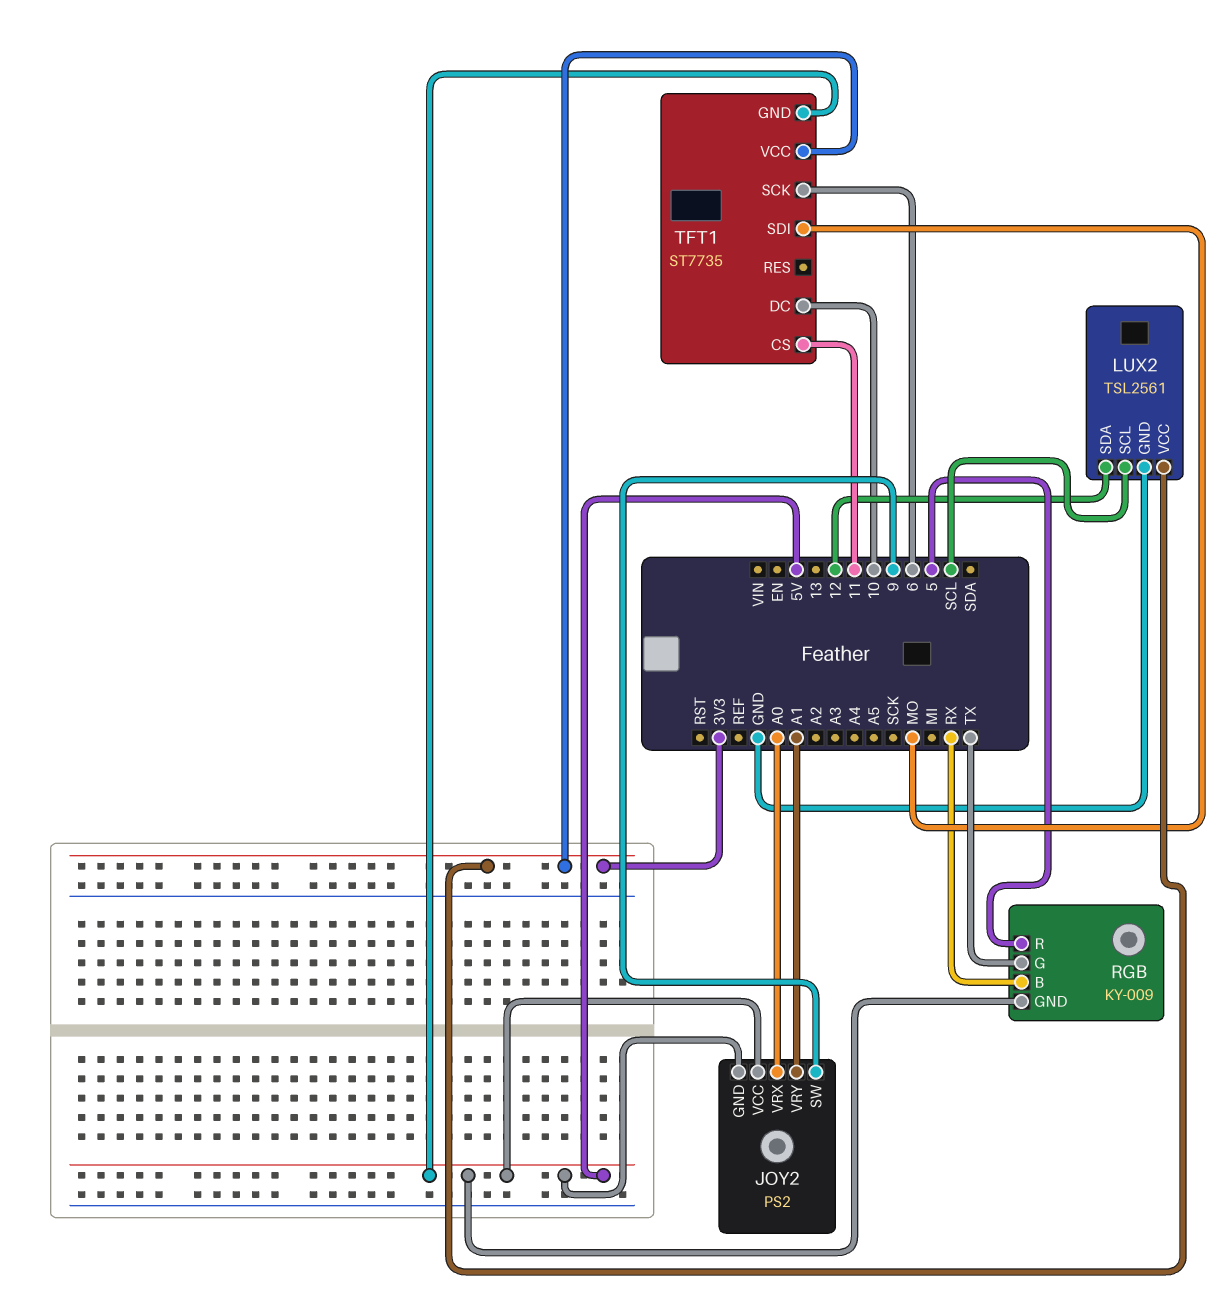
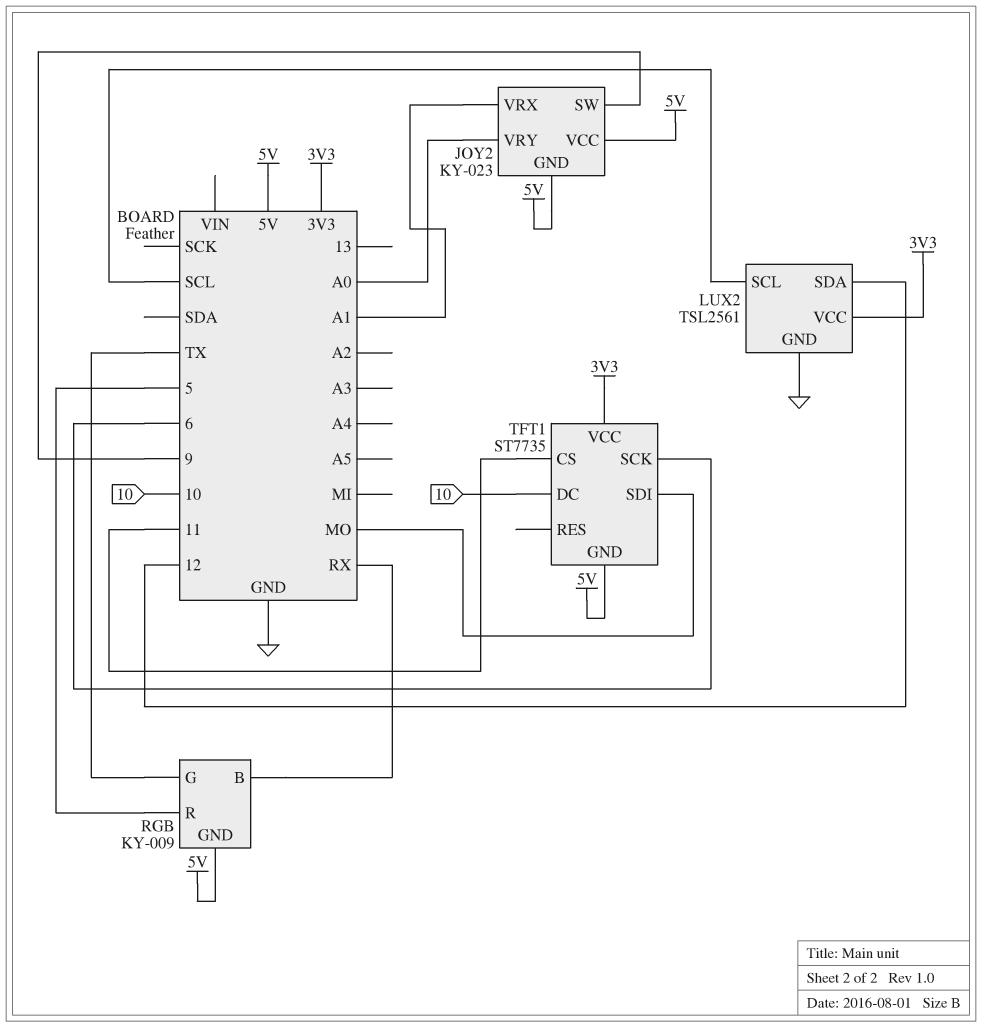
JOY2: PS2 -> KY-023
JOY2 pin VRX: A0 -> A1
JOY2 pin VRY: A1 -> A0

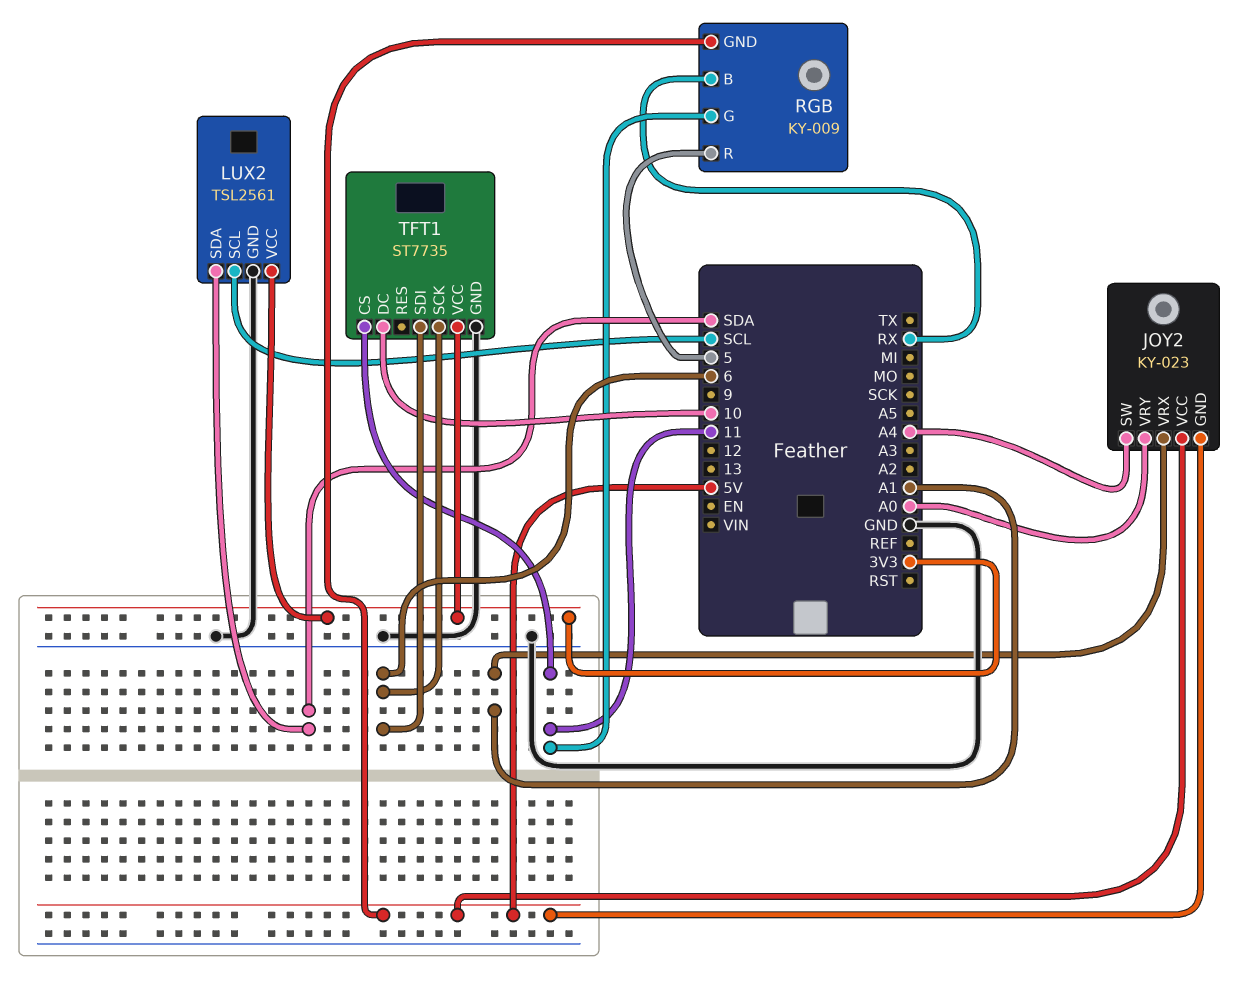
JOY2 pin SW: 9 -> A4
LUX2 pin SDA: 12 -> SDA
RGB pin G: TX -> 11
TFT1 pin GND: 5V -> GND
TFT1 pin SDI: MO -> 6

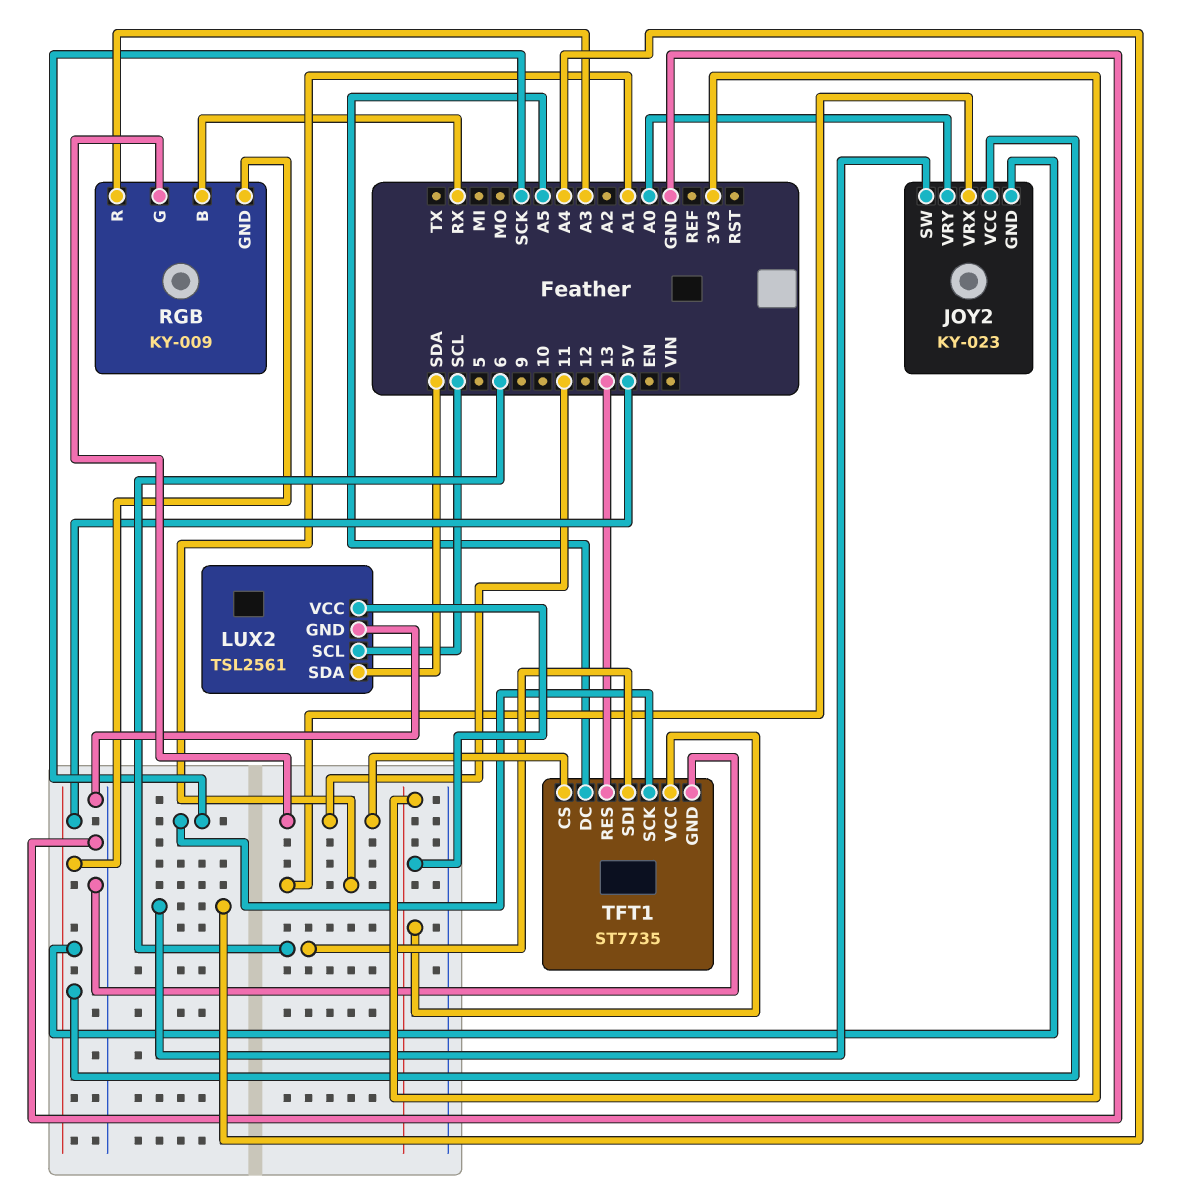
RGB pin R: 5 -> A3
TFT1 pin DC: 10 -> A5
TFT1 pin RES: none -> 13
TFT1 pin SCK: 6 -> SCK

